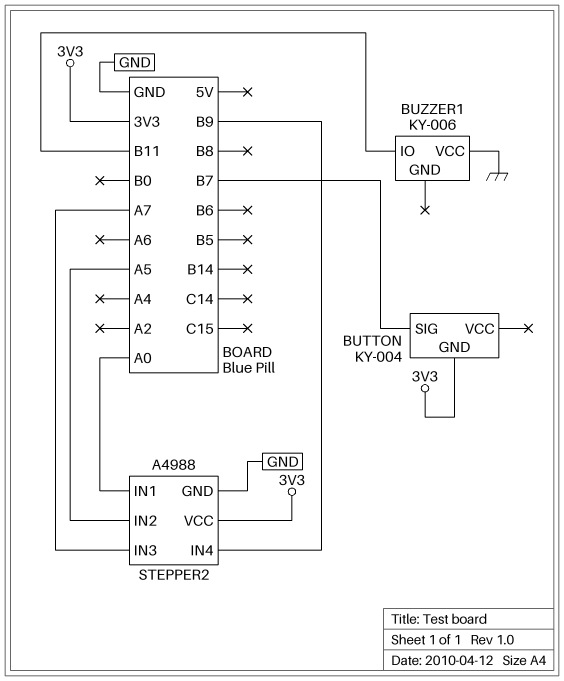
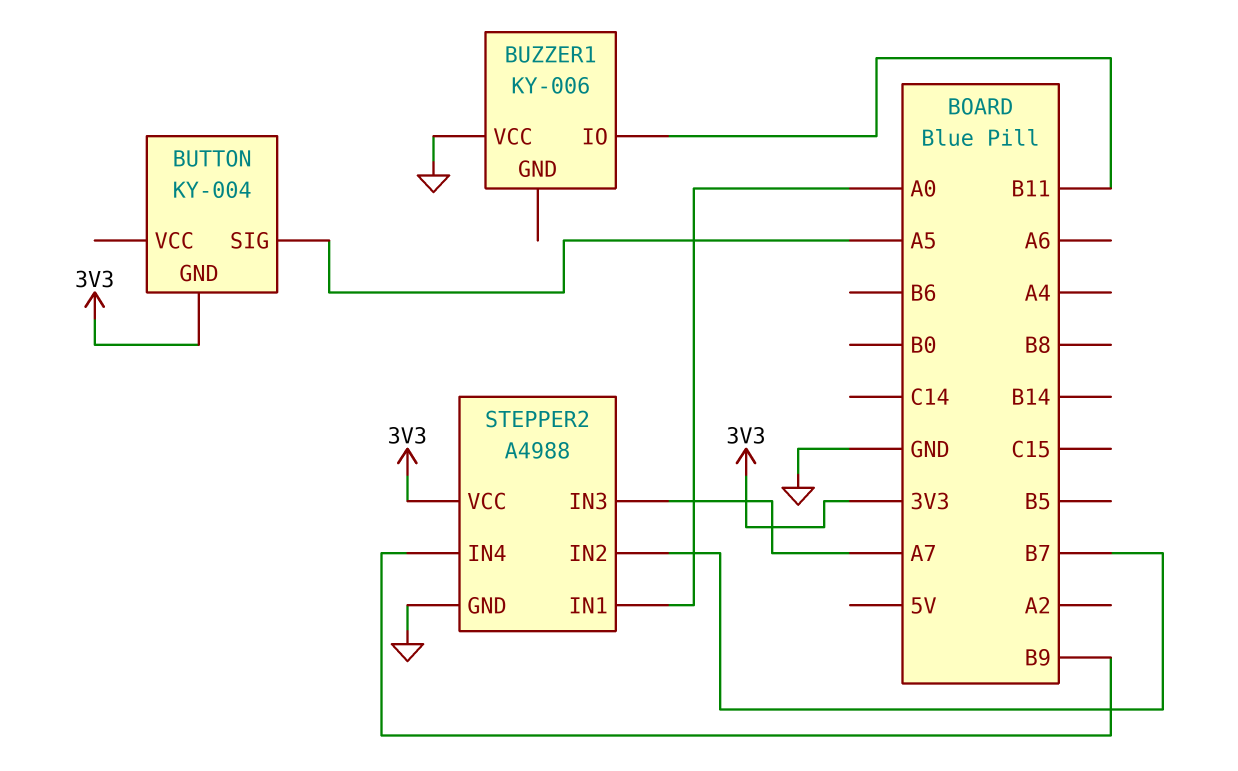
BUTTON pin SIG: B7 -> A5
STEPPER2 pin IN2: A5 -> B7

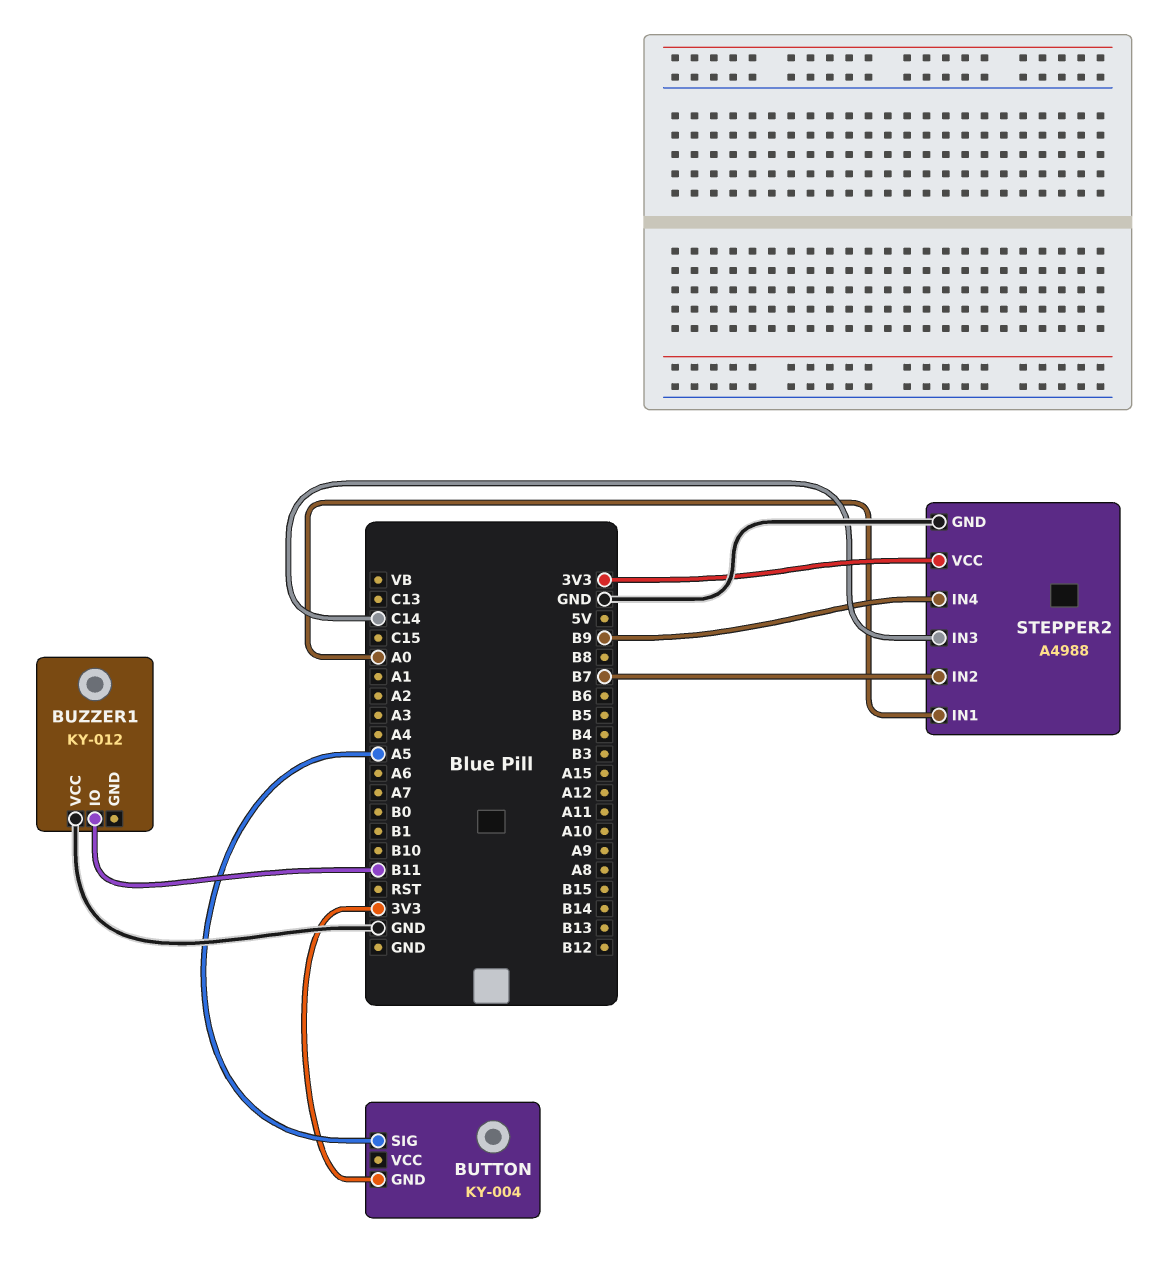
BUZZER1: KY-006 -> KY-012
STEPPER2 pin IN3: A7 -> C14

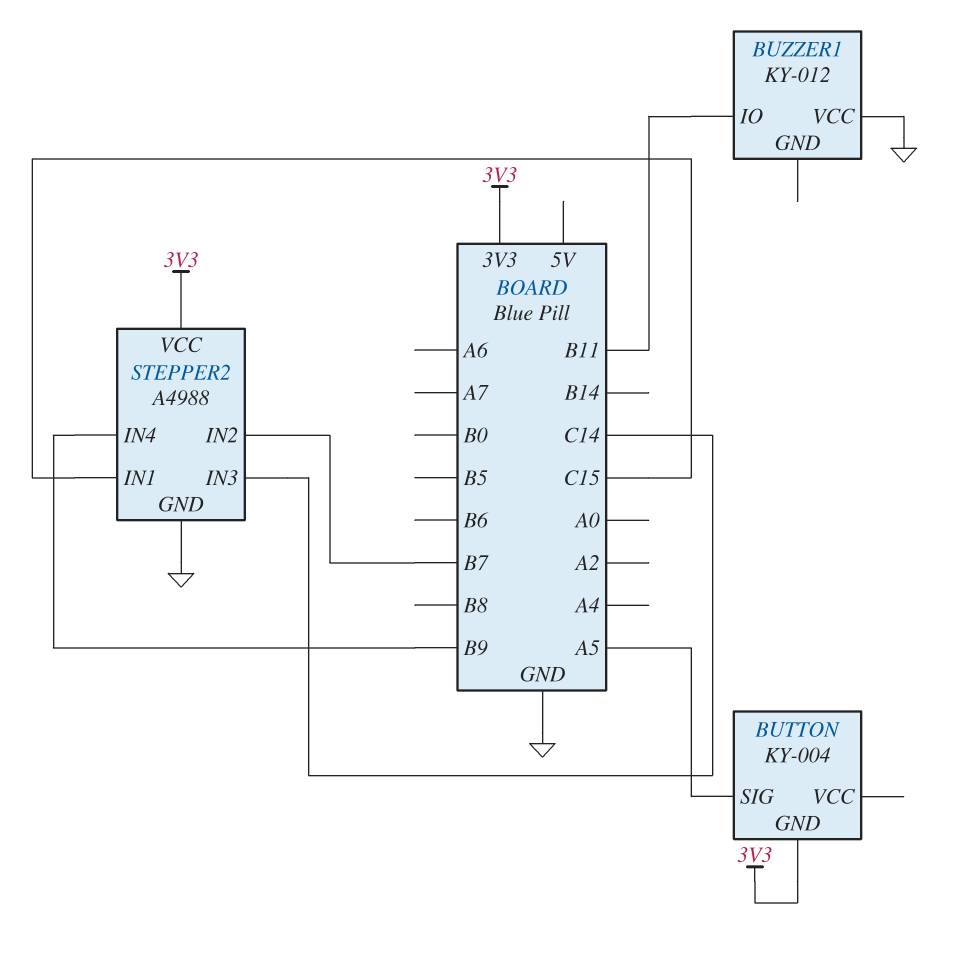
STEPPER2 pin IN1: A0 -> C15

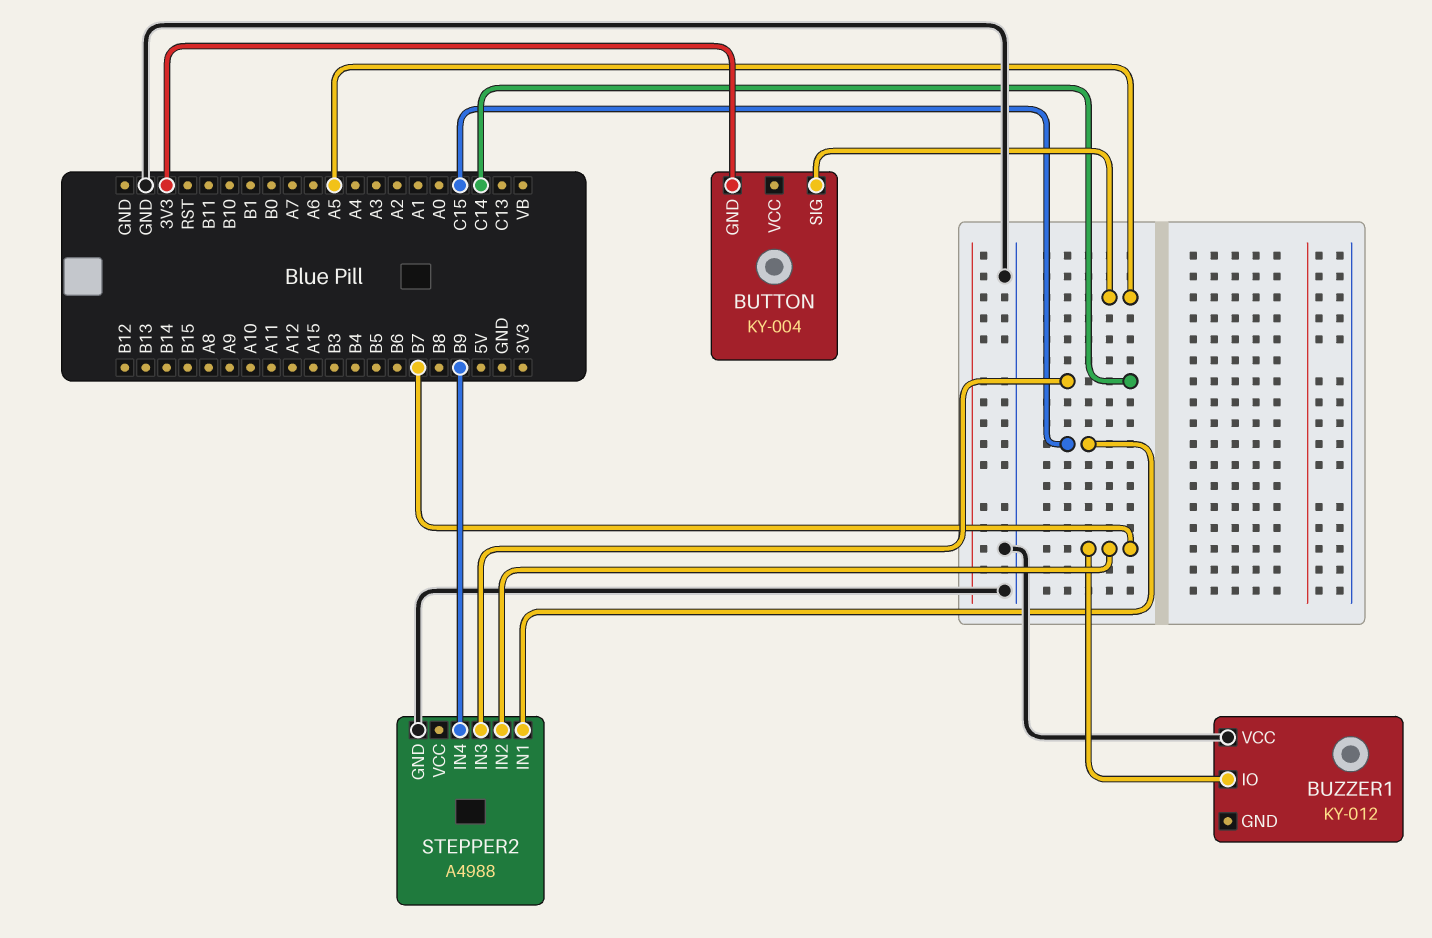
BUZZER1 pin IO: B11 -> B7
STEPPER2 pin VCC: 3V3 -> none

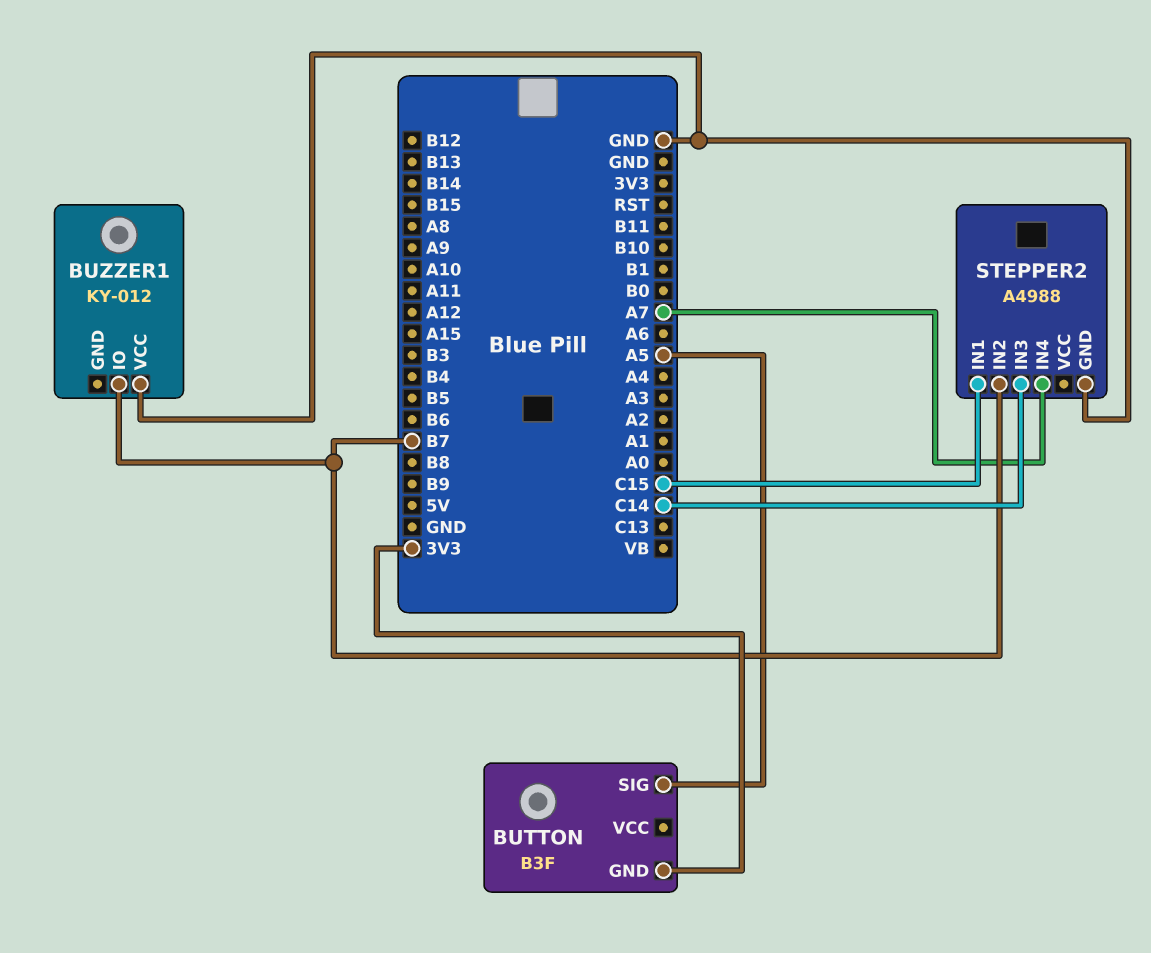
BUTTON: KY-004 -> B3F
STEPPER2 pin IN4: B9 -> A7

